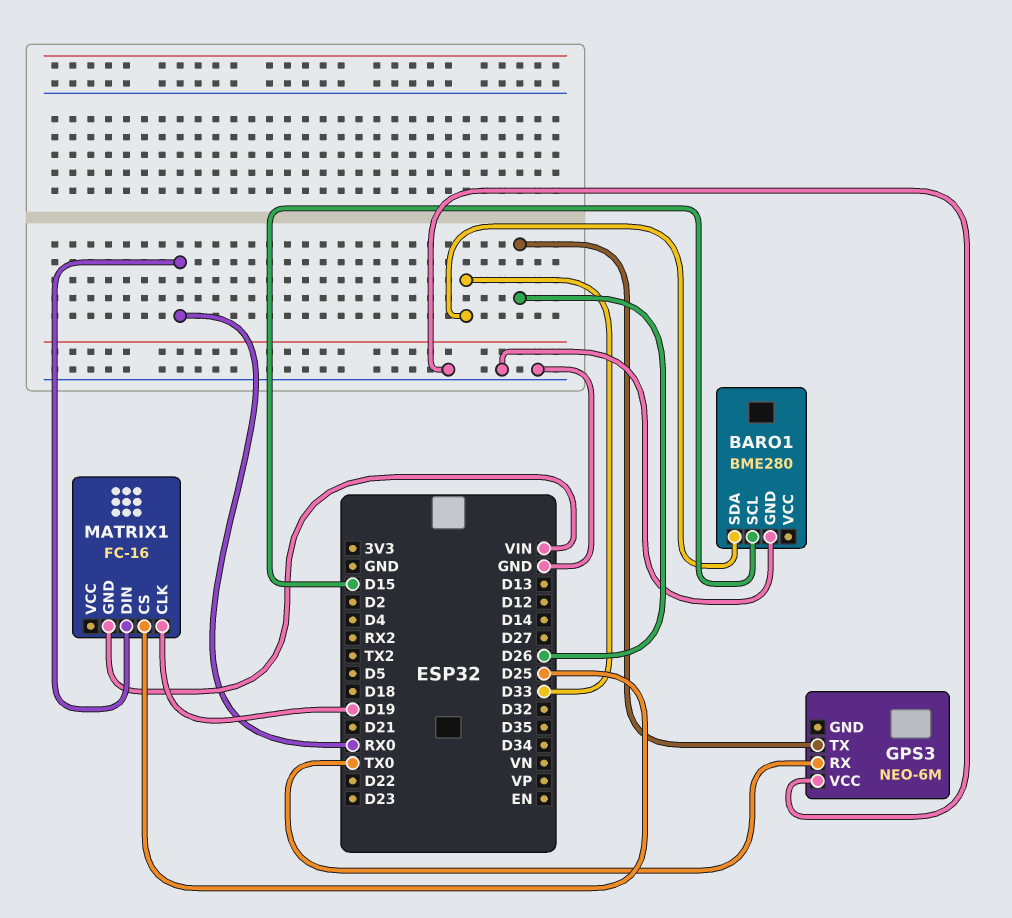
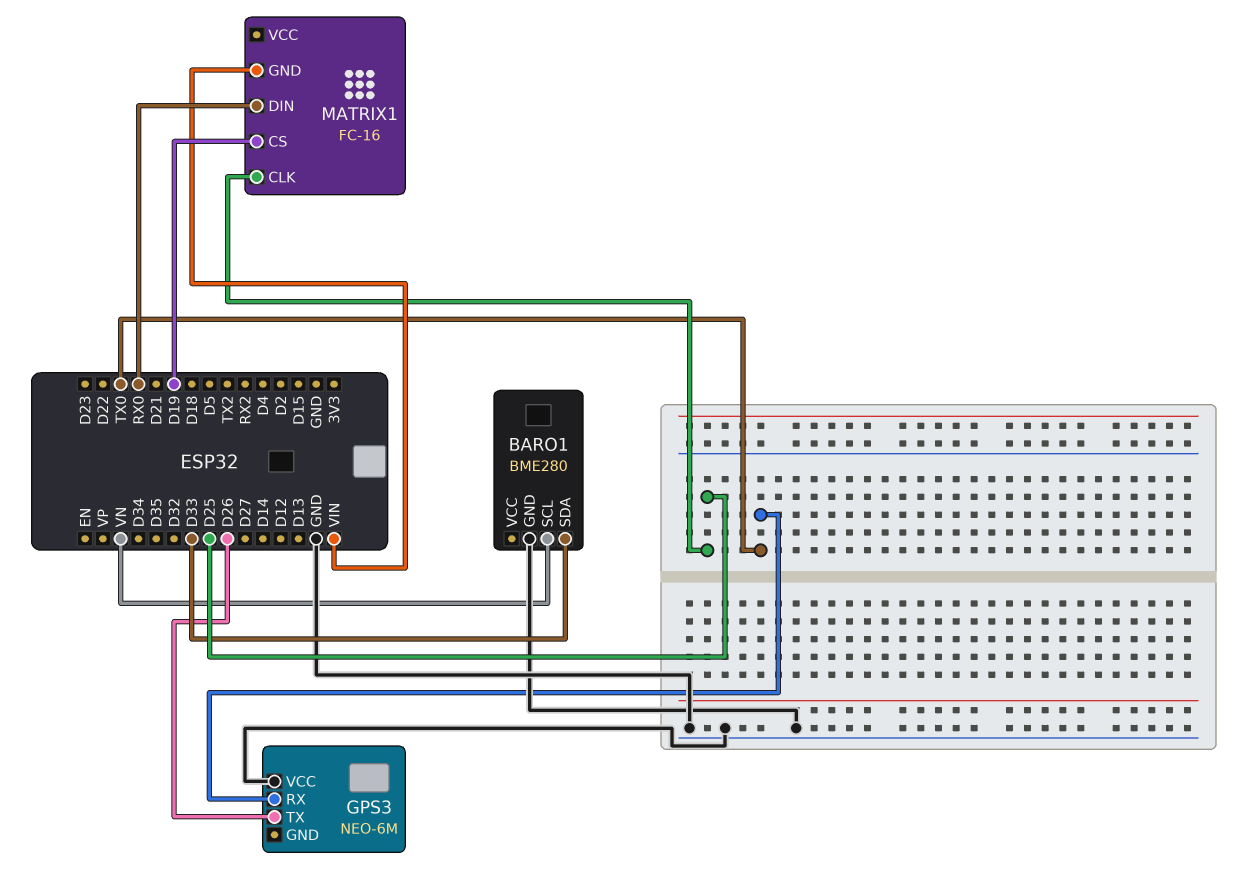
BARO1 pin SCL: D15 -> VN
MATRIX1 pin CLK: D19 -> D25
MATRIX1 pin CS: D25 -> D19

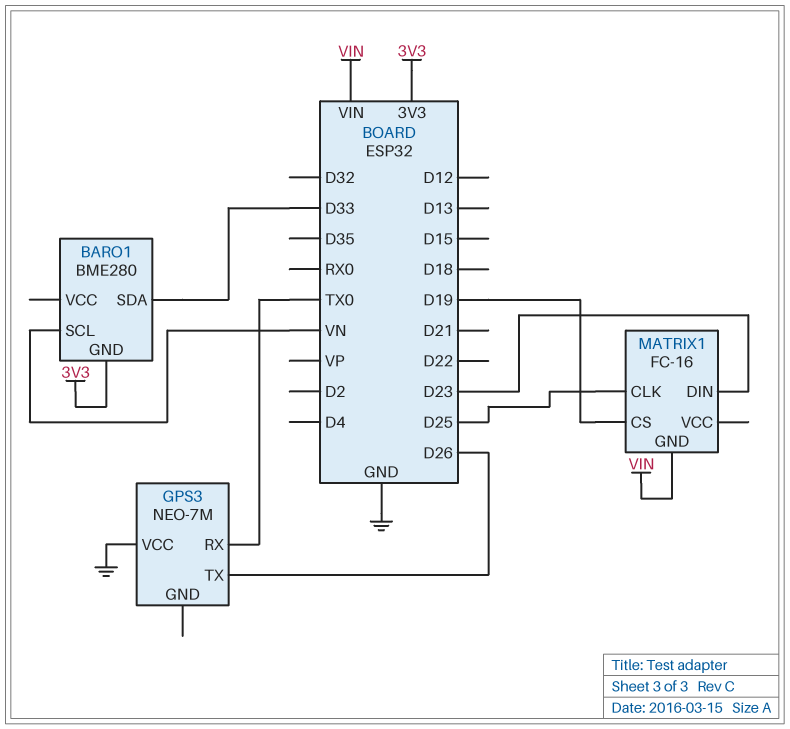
BARO1 pin GND: GND -> 3V3
GPS3: NEO-6M -> NEO-7M
MATRIX1 pin DIN: RX0 -> D23

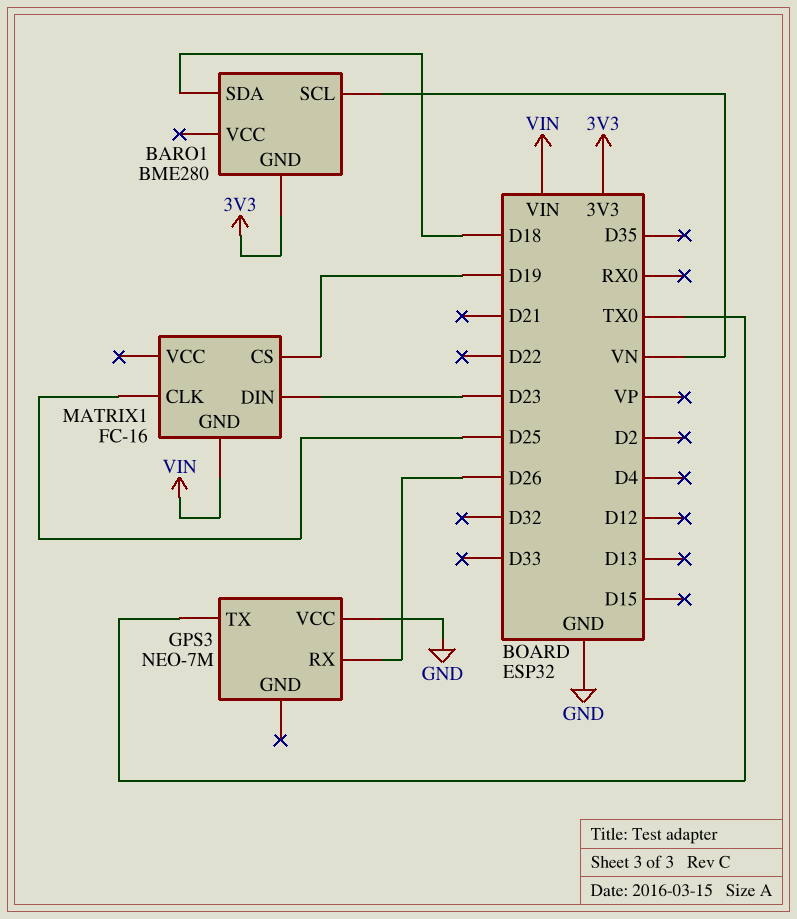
BARO1 pin SDA: D33 -> D18
GPS3 pin RX: TX0 -> D26
GPS3 pin TX: D26 -> TX0

